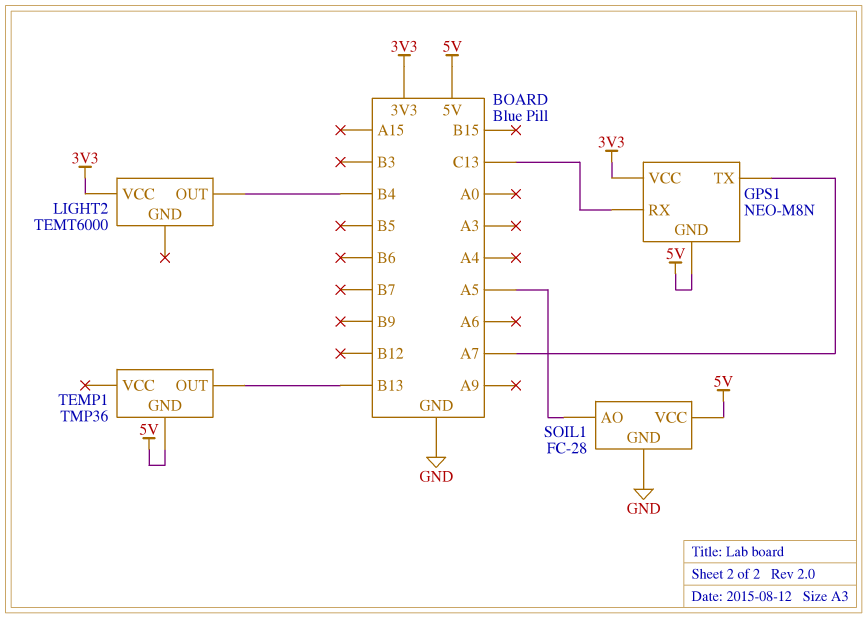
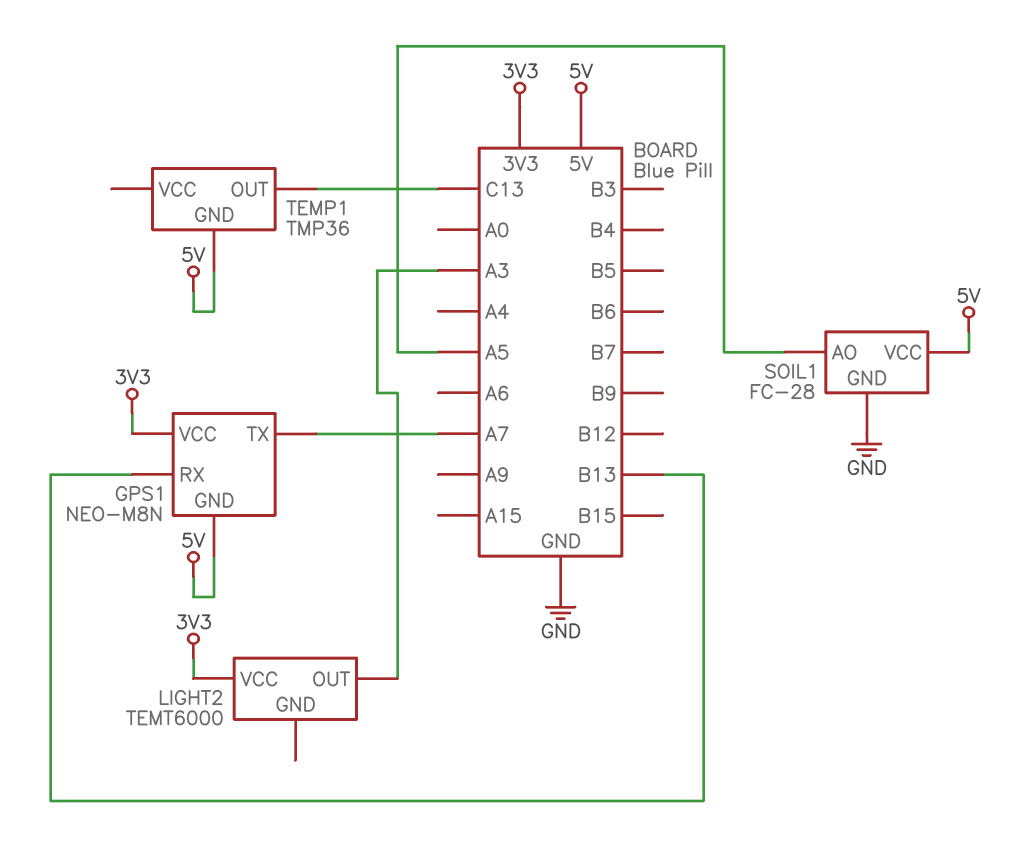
GPS1 pin RX: C13 -> B13
LIGHT2 pin OUT: B4 -> A3
TEMP1 pin OUT: B13 -> C13

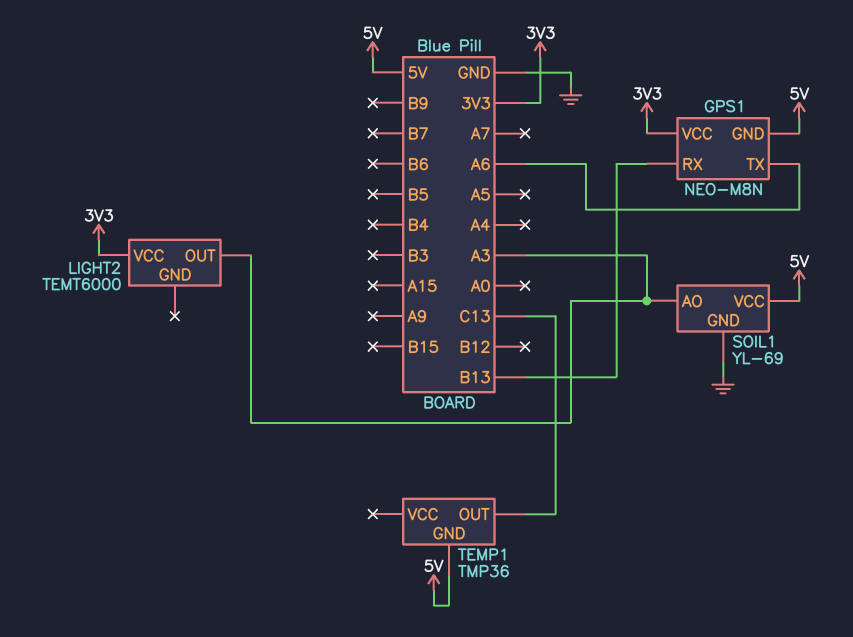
GPS1 pin TX: A7 -> A6
SOIL1: FC-28 -> YL-69
SOIL1 pin AO: A5 -> A3

